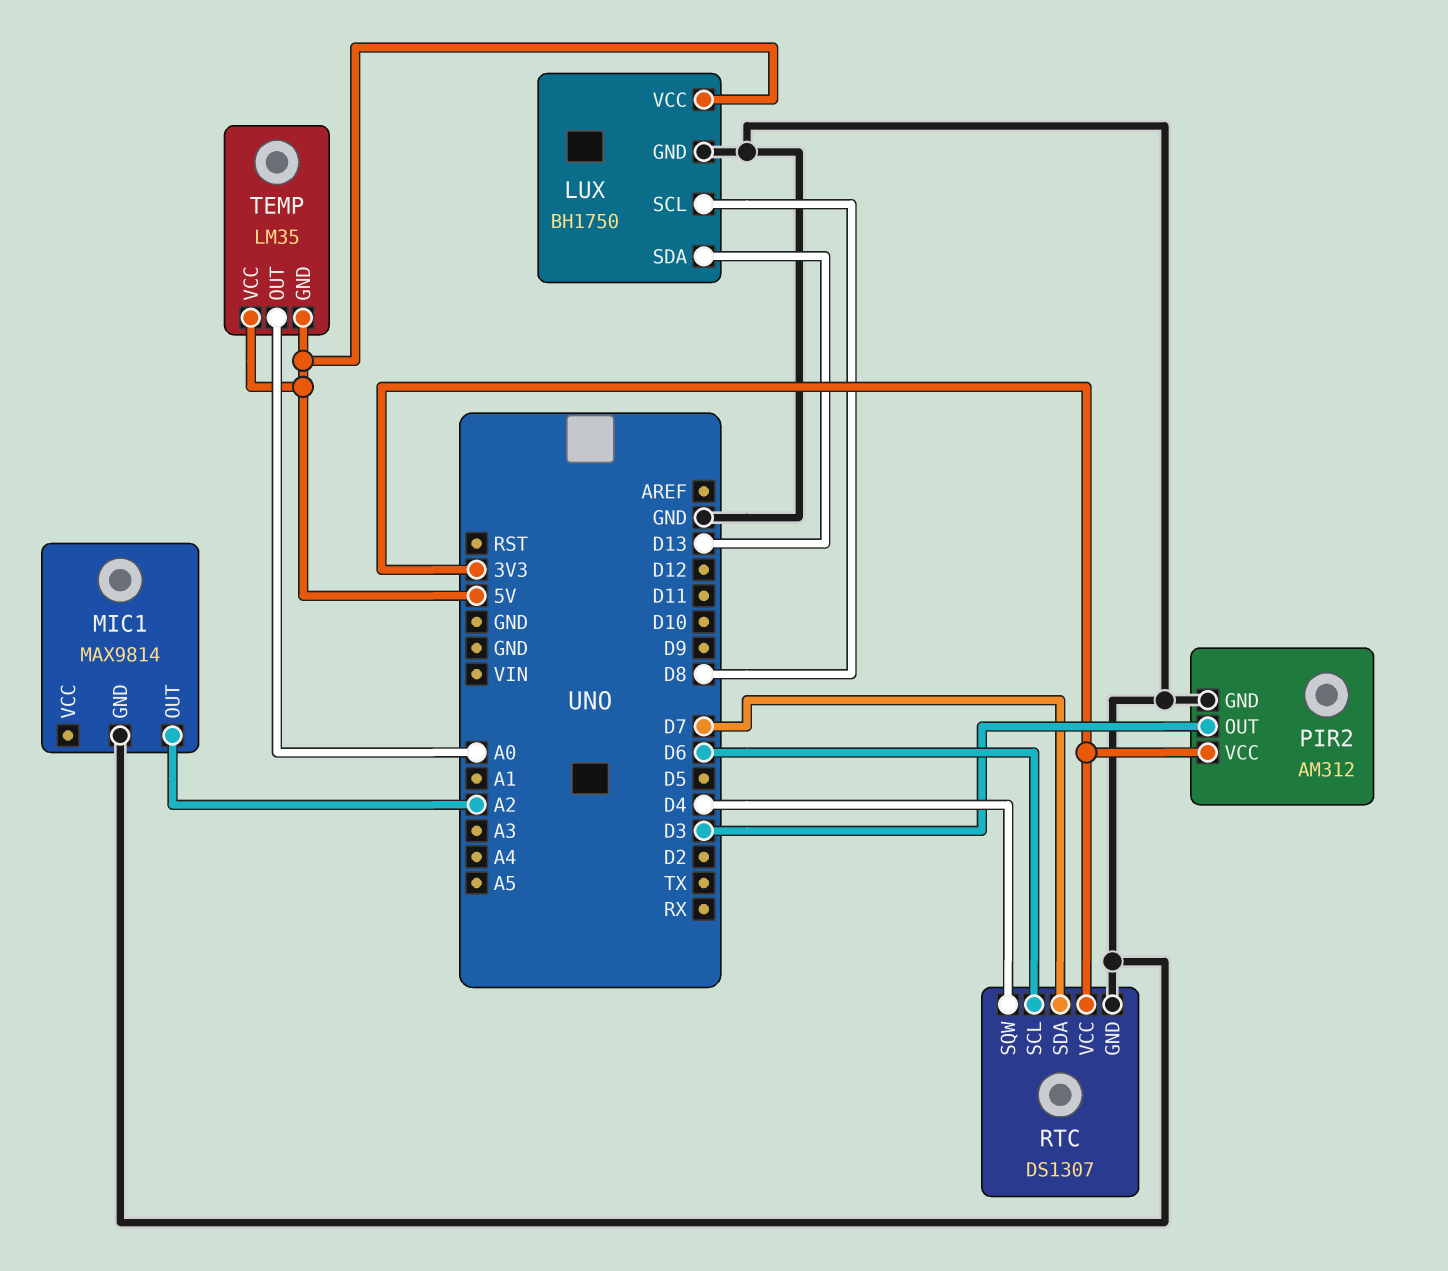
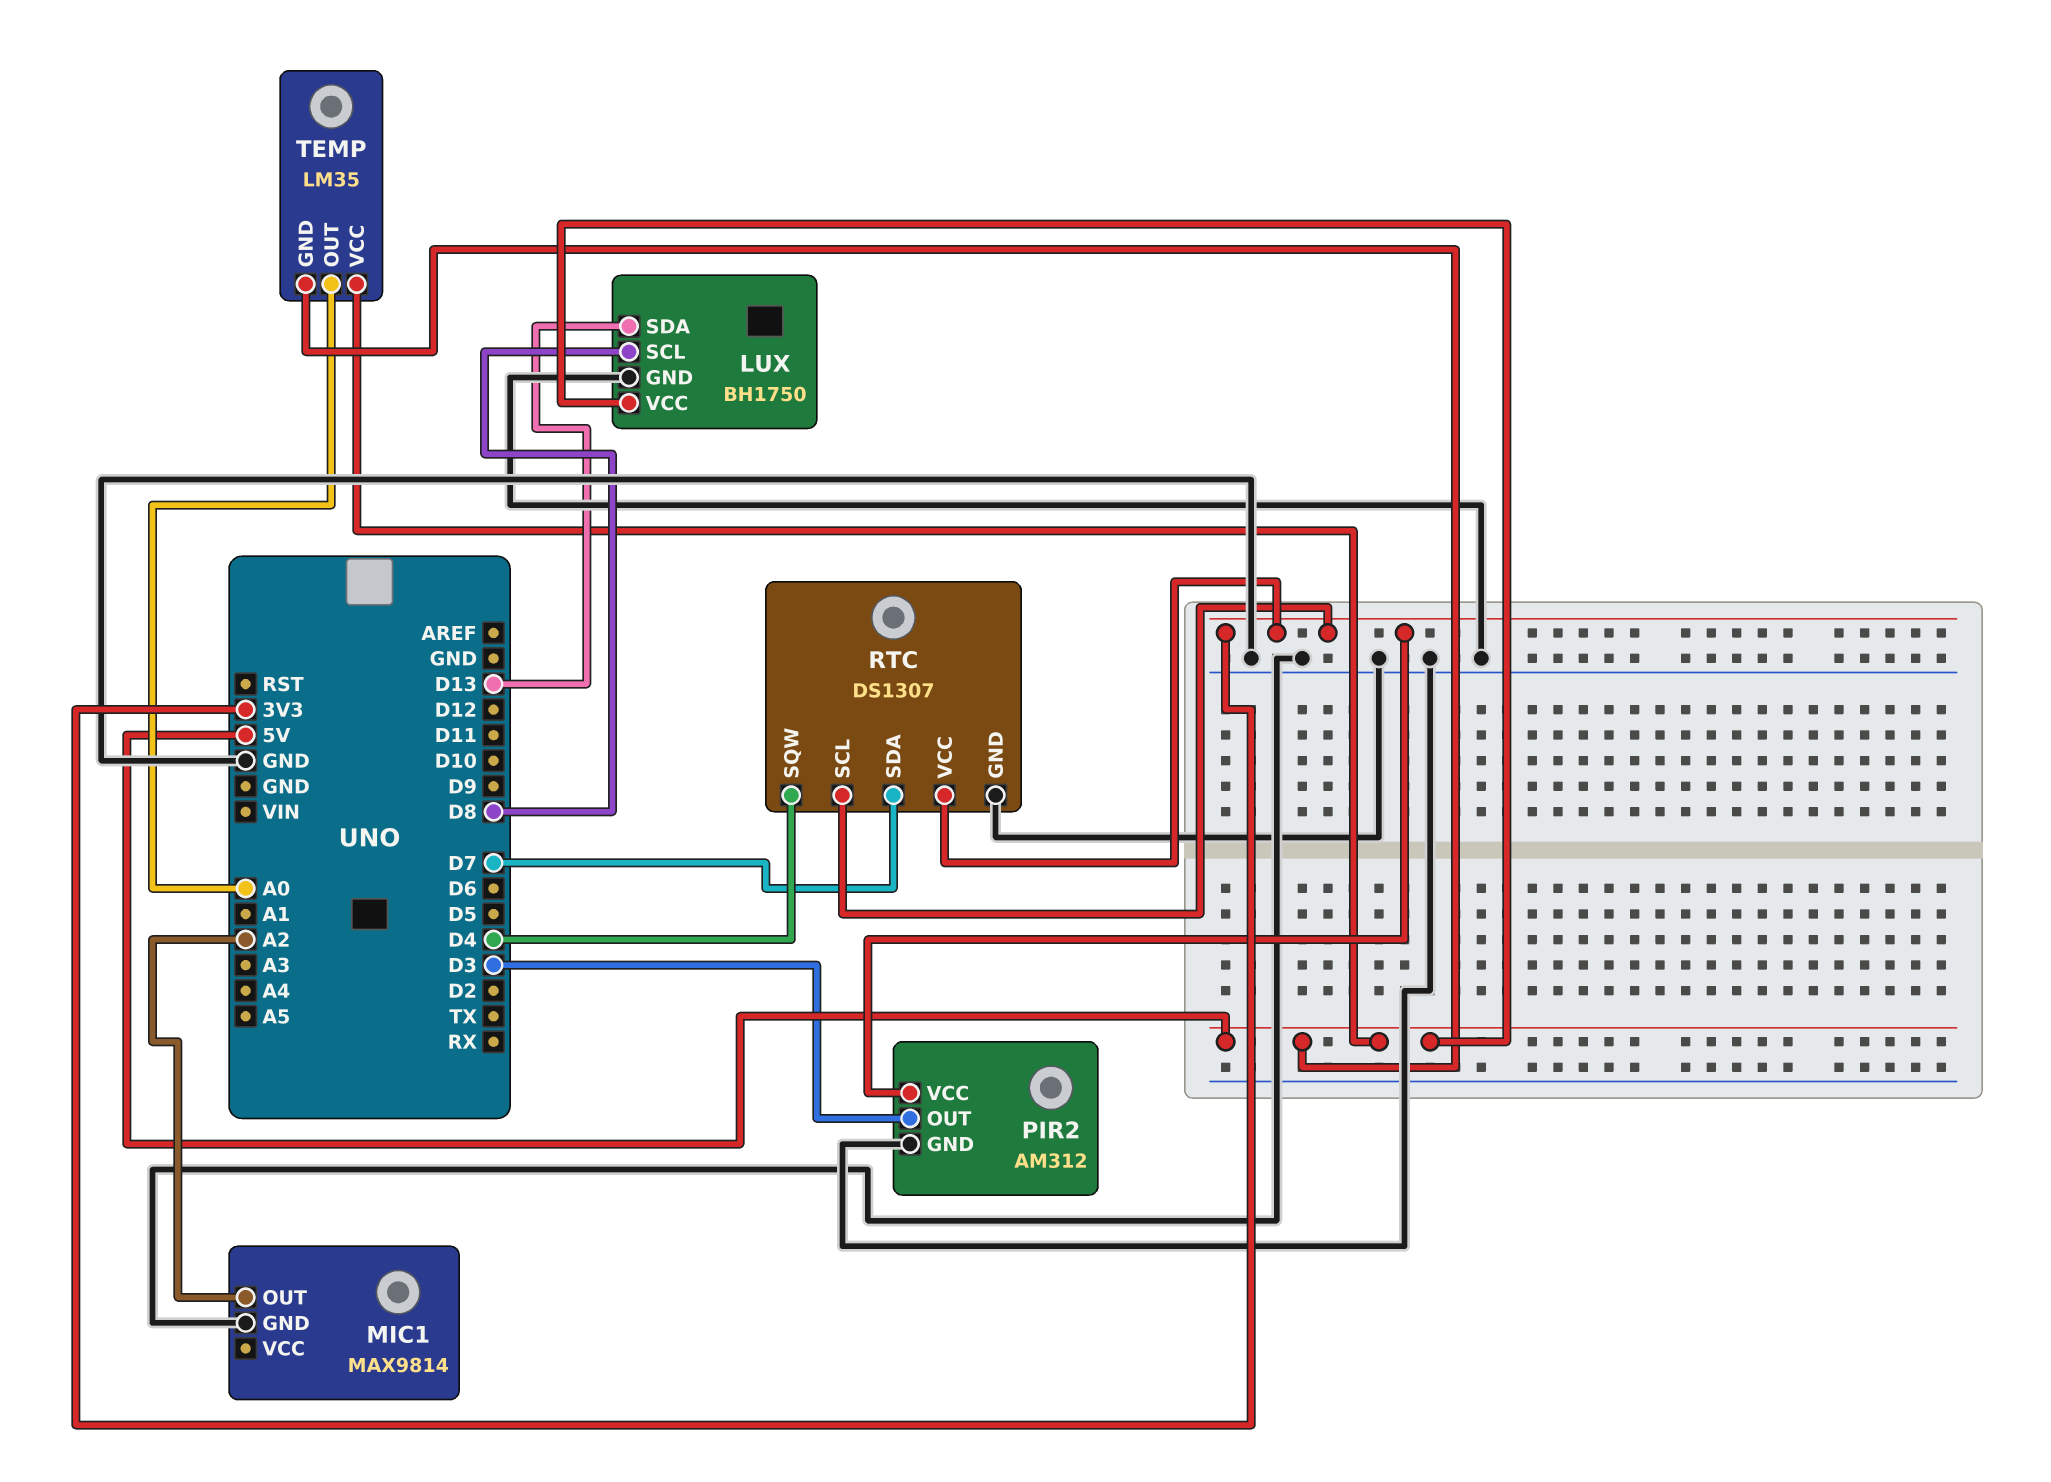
RTC pin SCL: D6 -> 3V3

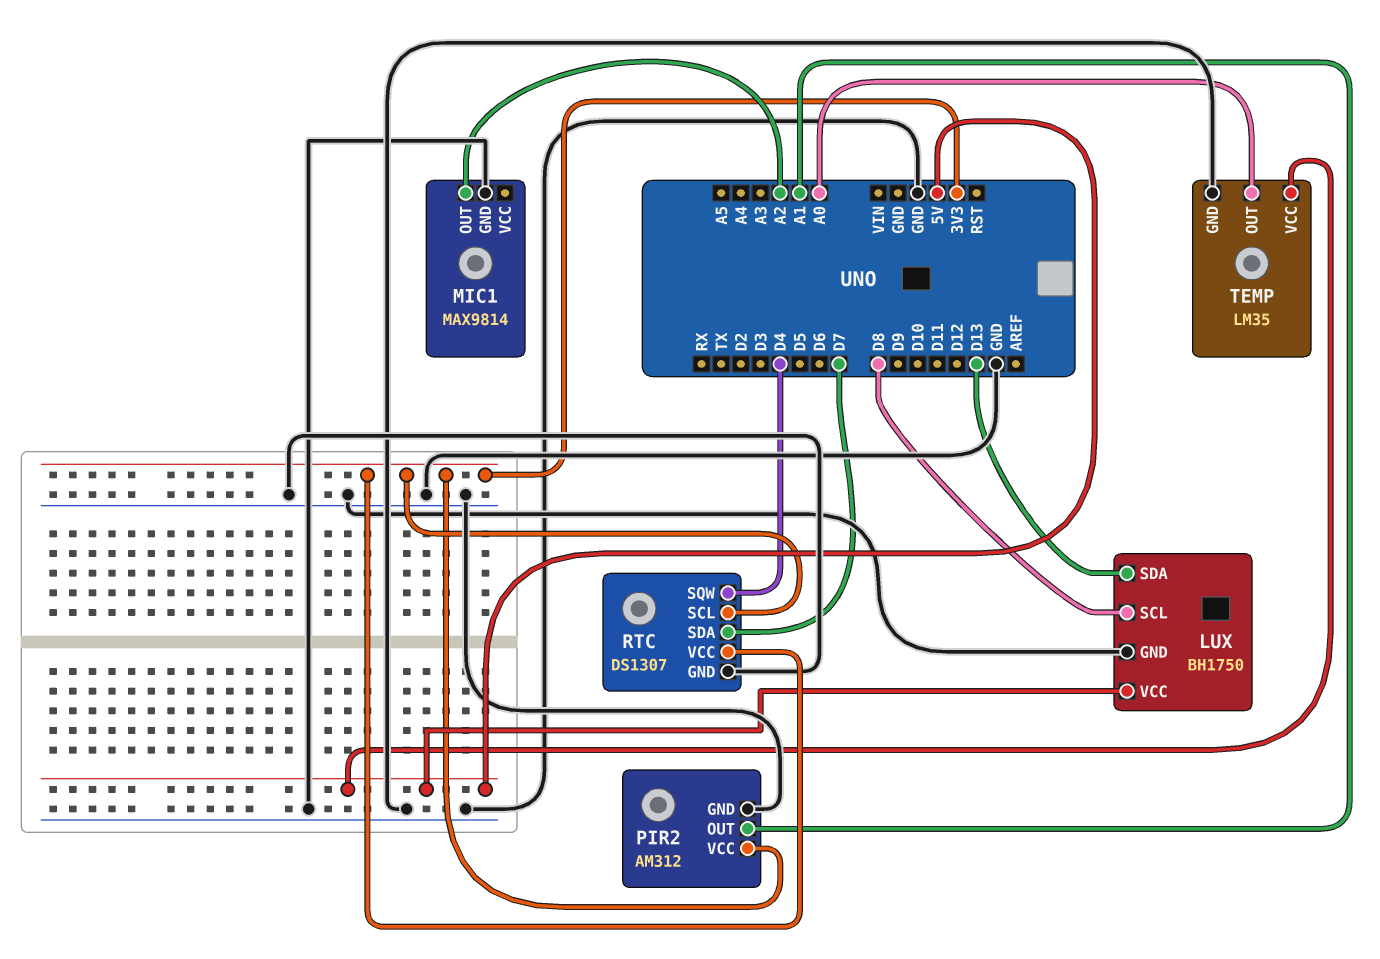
PIR2 pin OUT: D3 -> A1
TEMP pin GND: 5V -> GND

